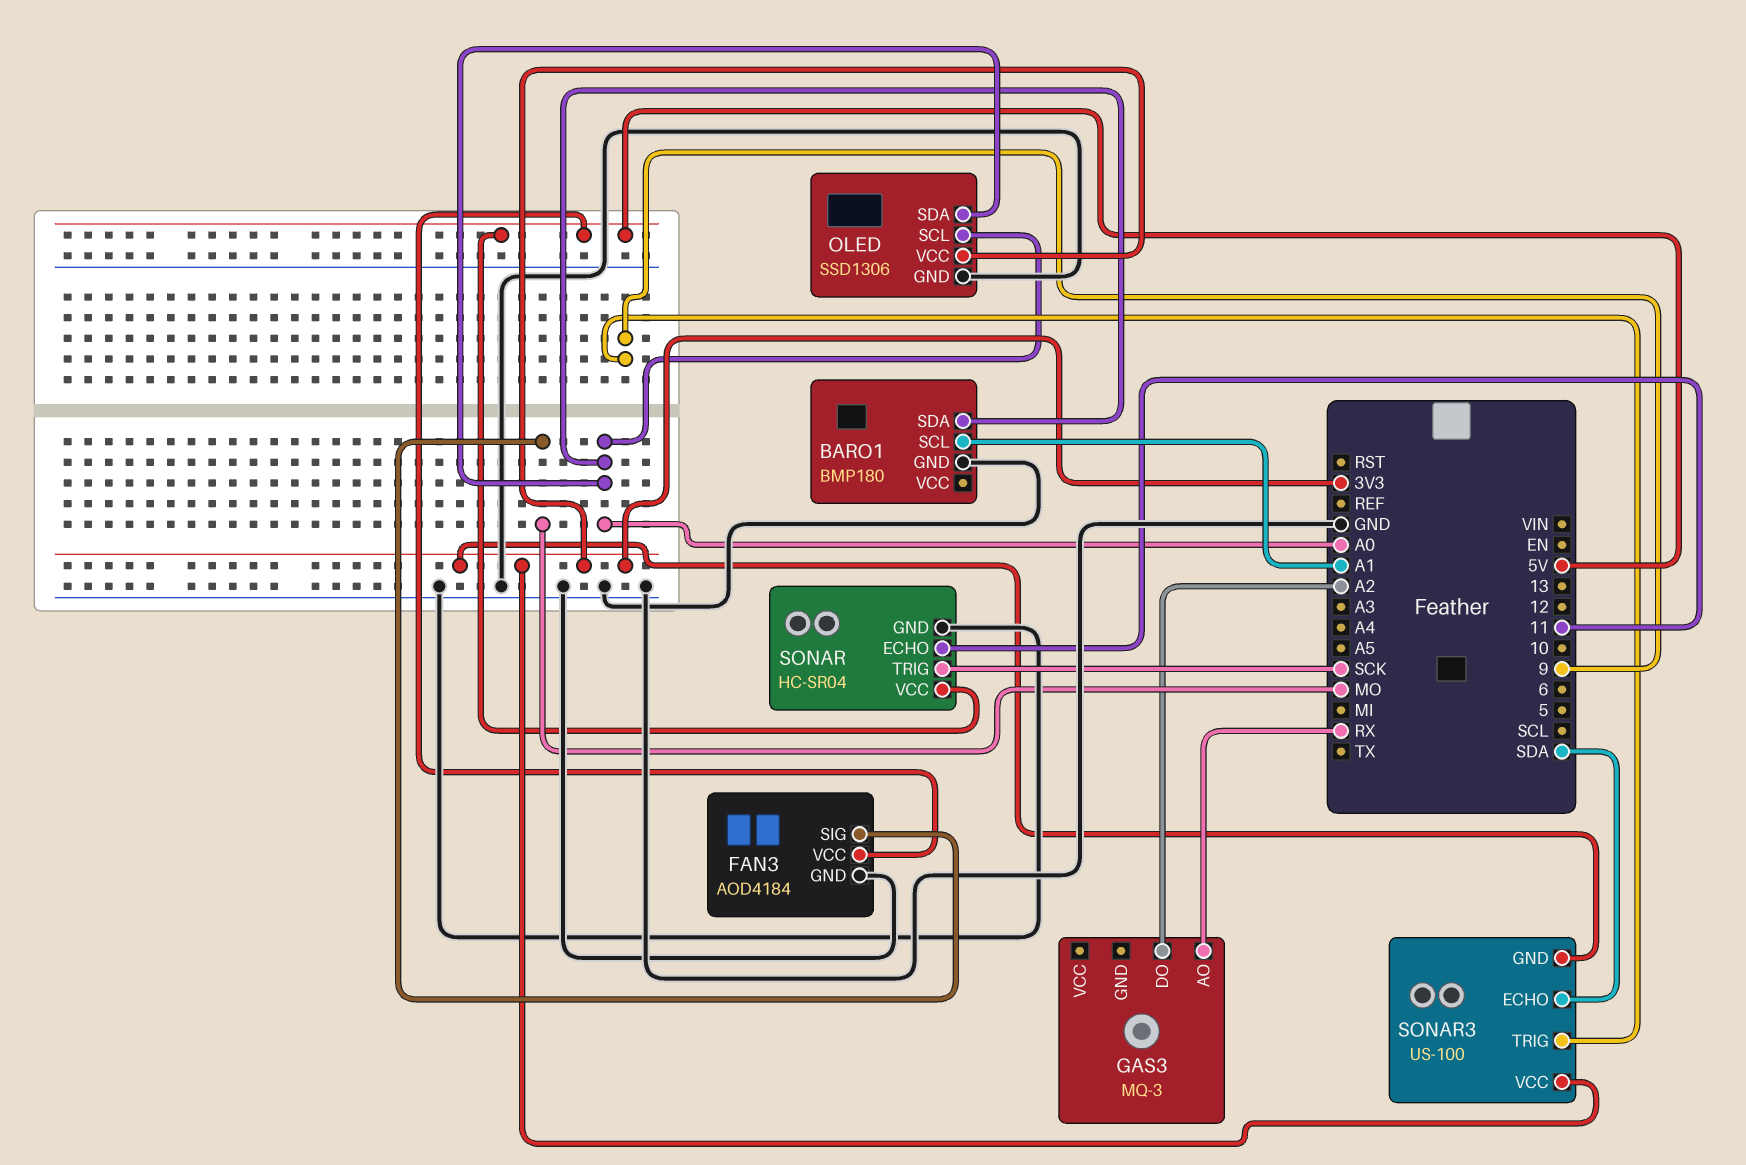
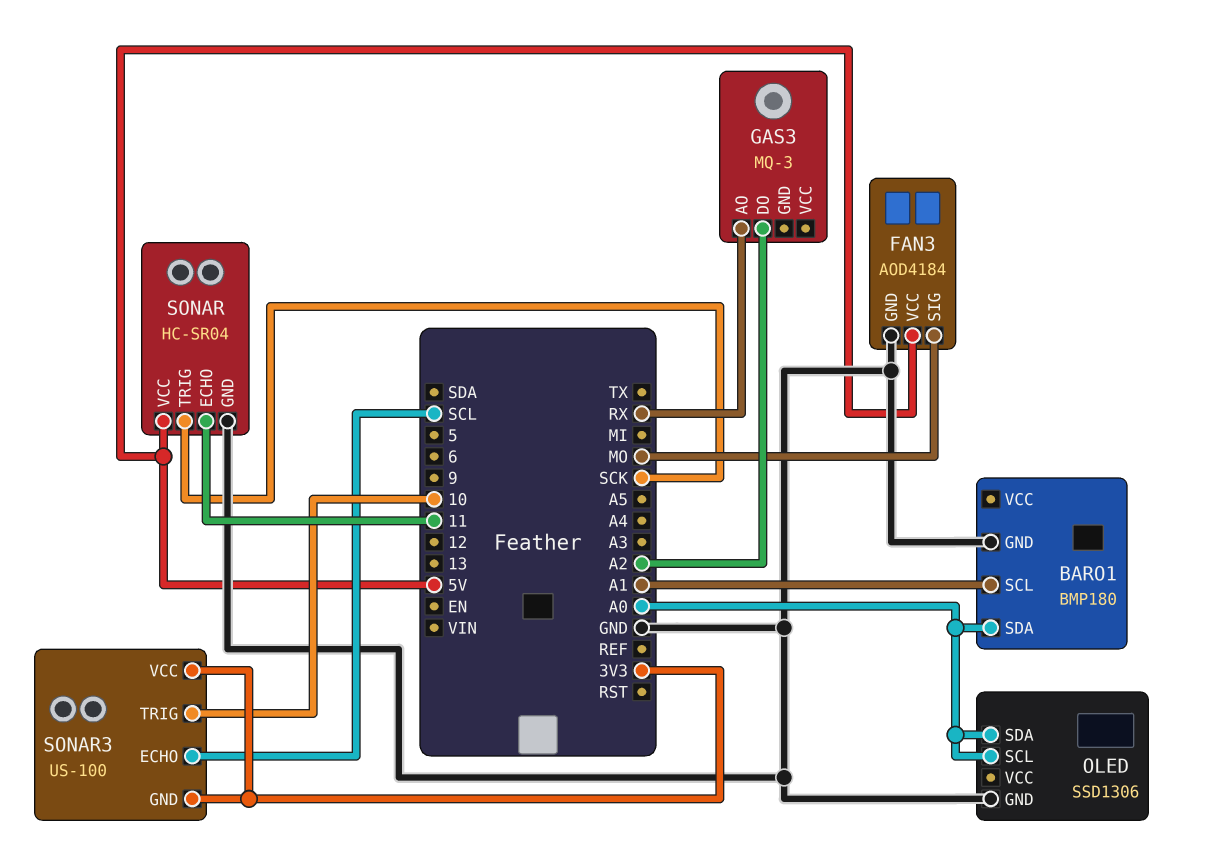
OLED pin VCC: 3V3 -> none
SONAR3 pin ECHO: SDA -> SCL
SONAR3 pin TRIG: 9 -> 10

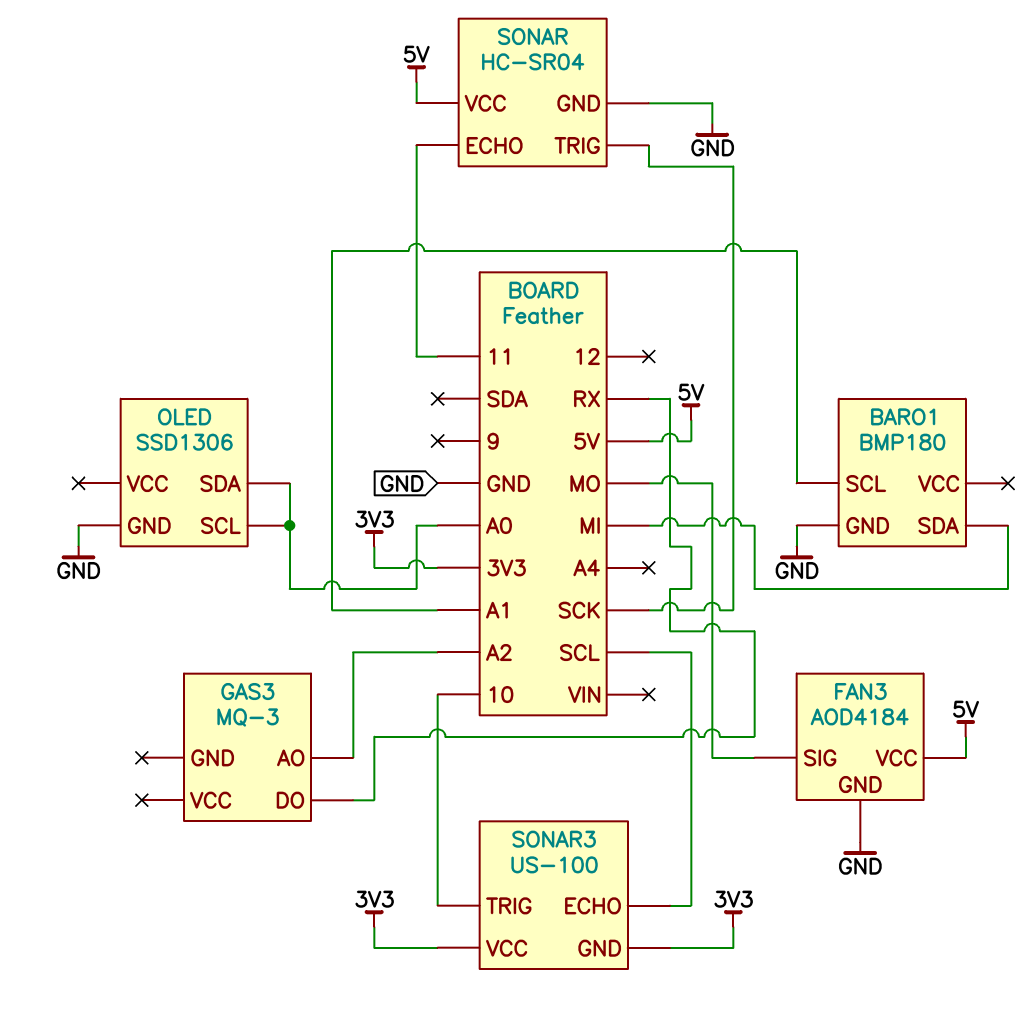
BARO1 pin SDA: A0 -> MI
GAS3 pin AO: RX -> A2
GAS3 pin DO: A2 -> RX

